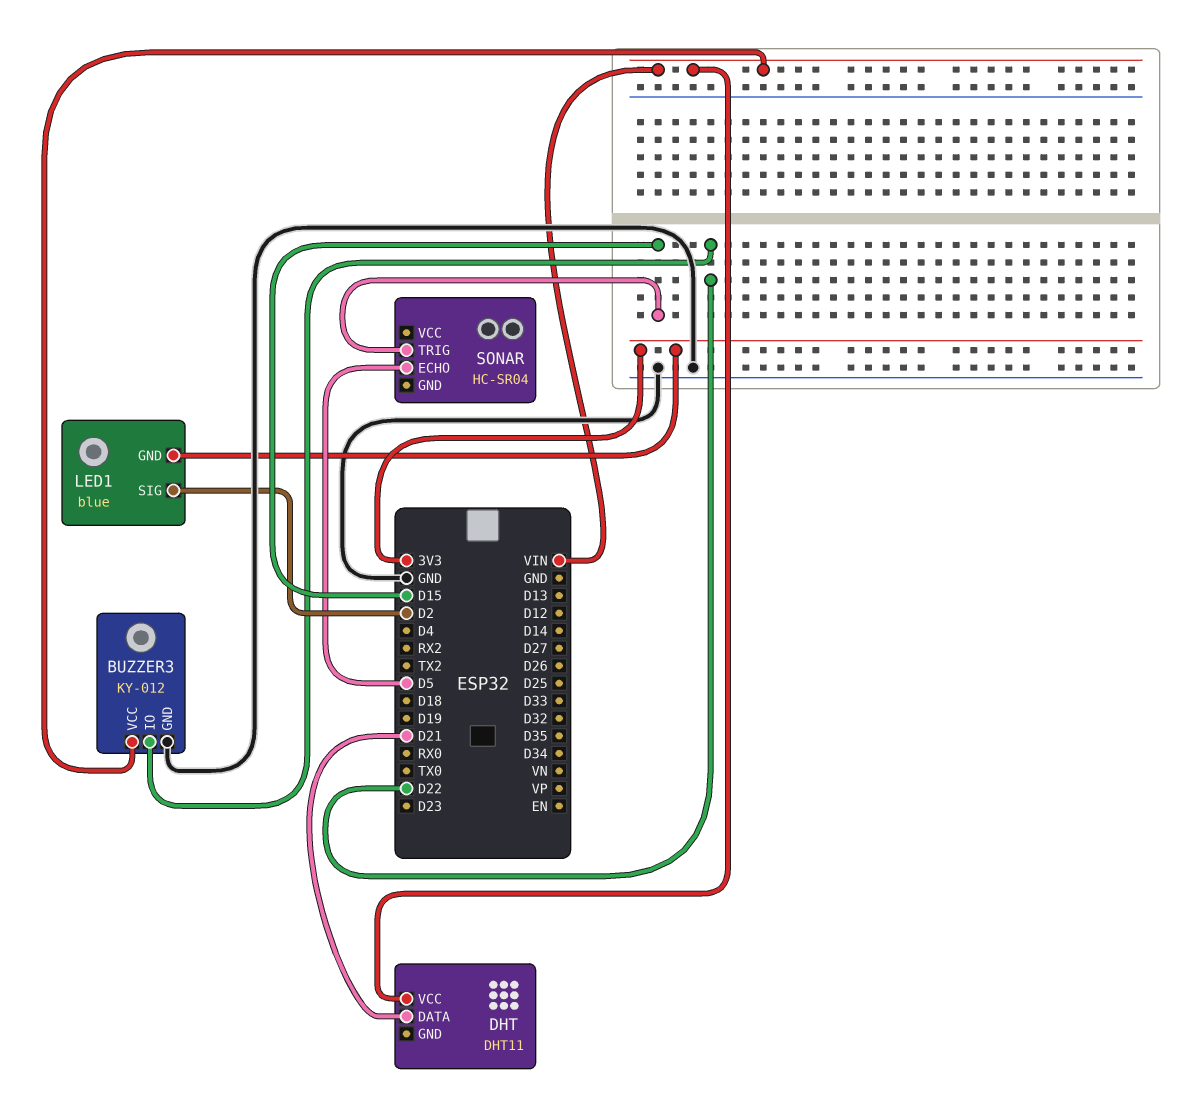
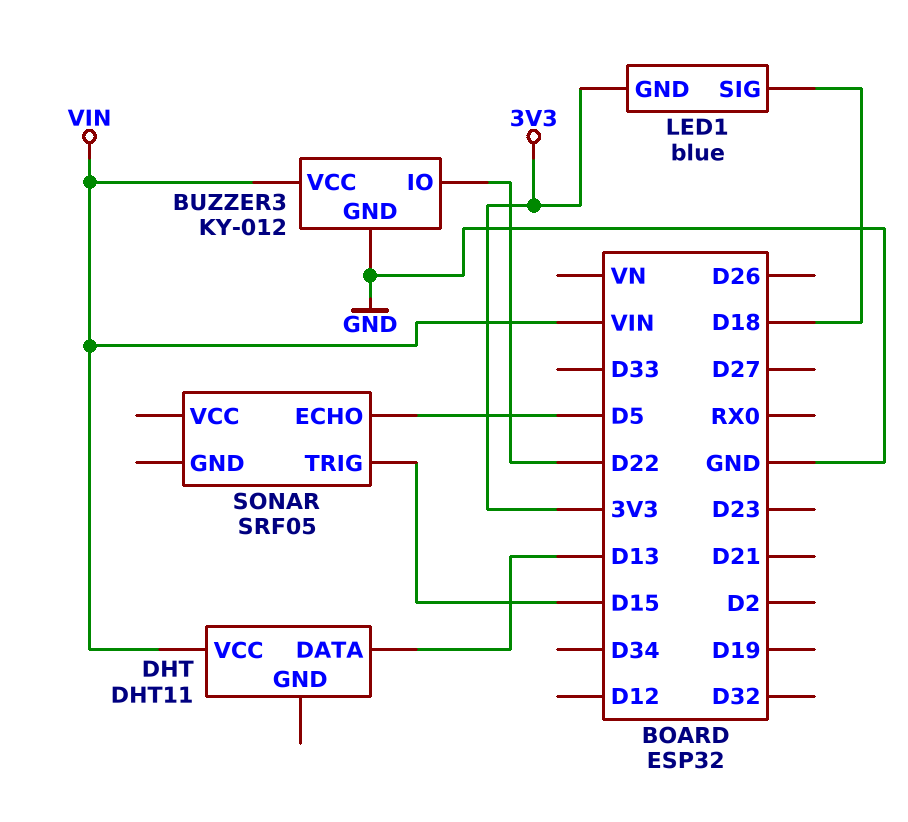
DHT pin DATA: D21 -> D13
LED1 pin SIG: D2 -> D18
SONAR: HC-SR04 -> SRF05

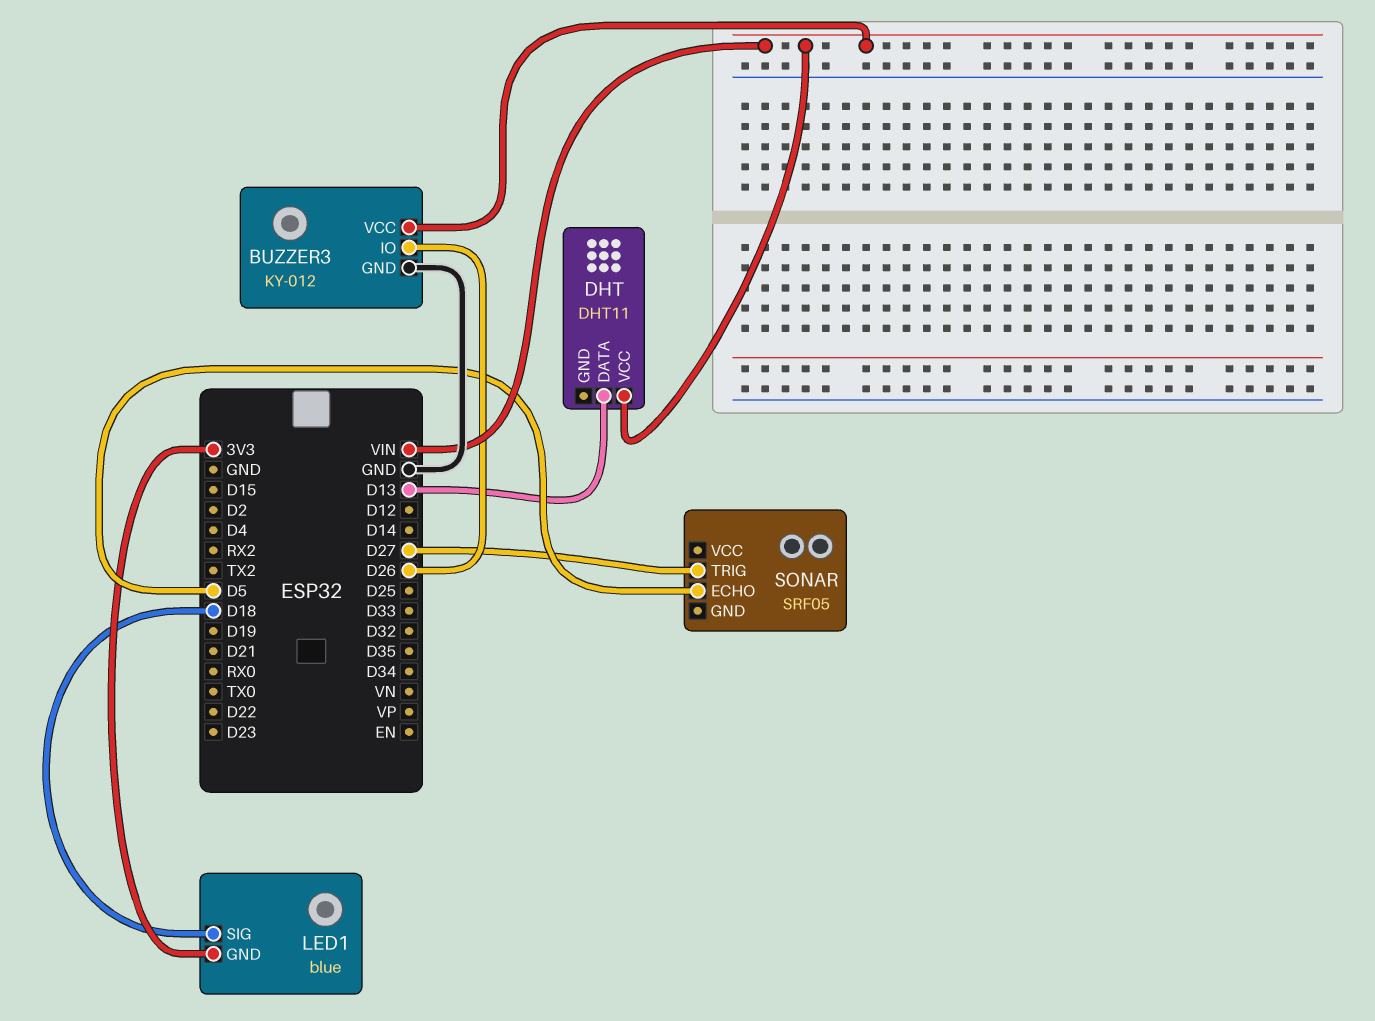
BUZZER3 pin IO: D22 -> D26
SONAR pin TRIG: D15 -> D27

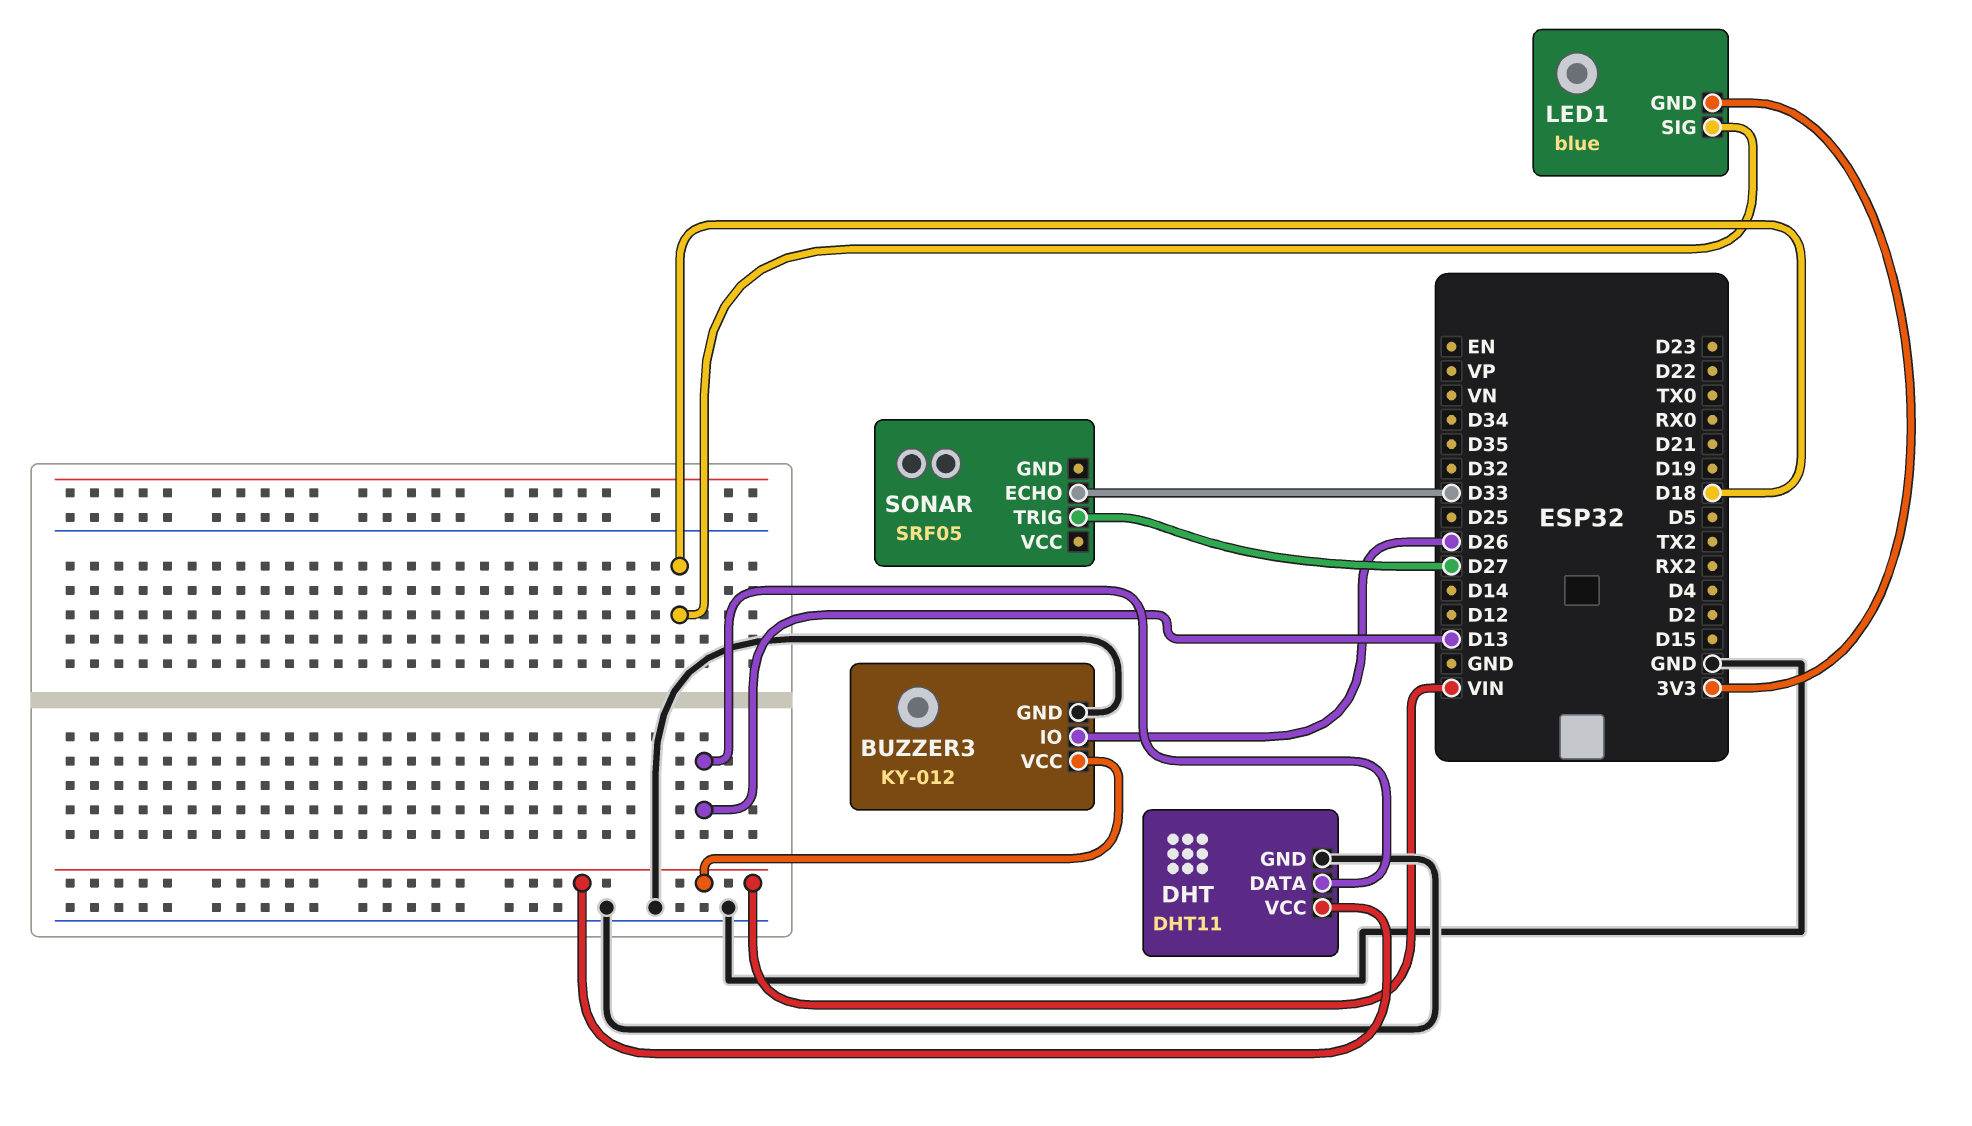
DHT pin GND: none -> GND
SONAR pin ECHO: D5 -> D33

